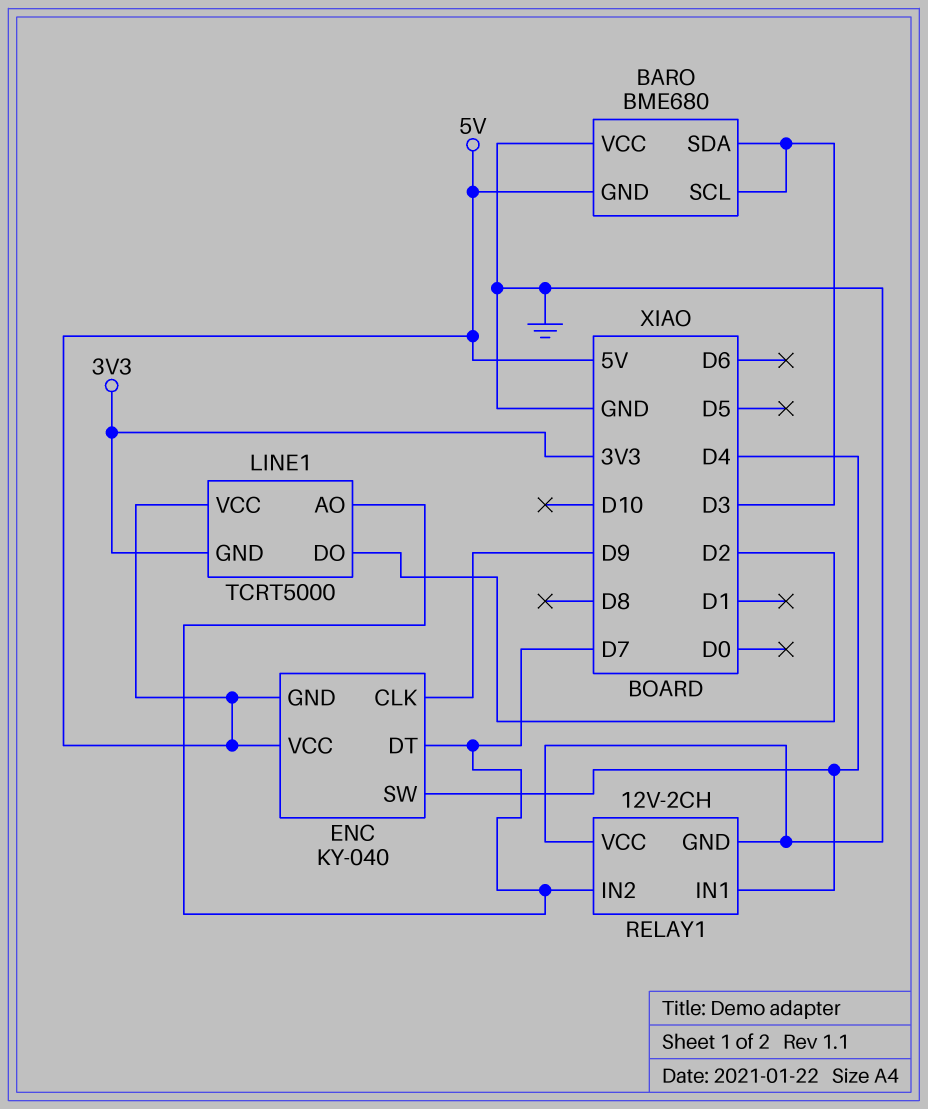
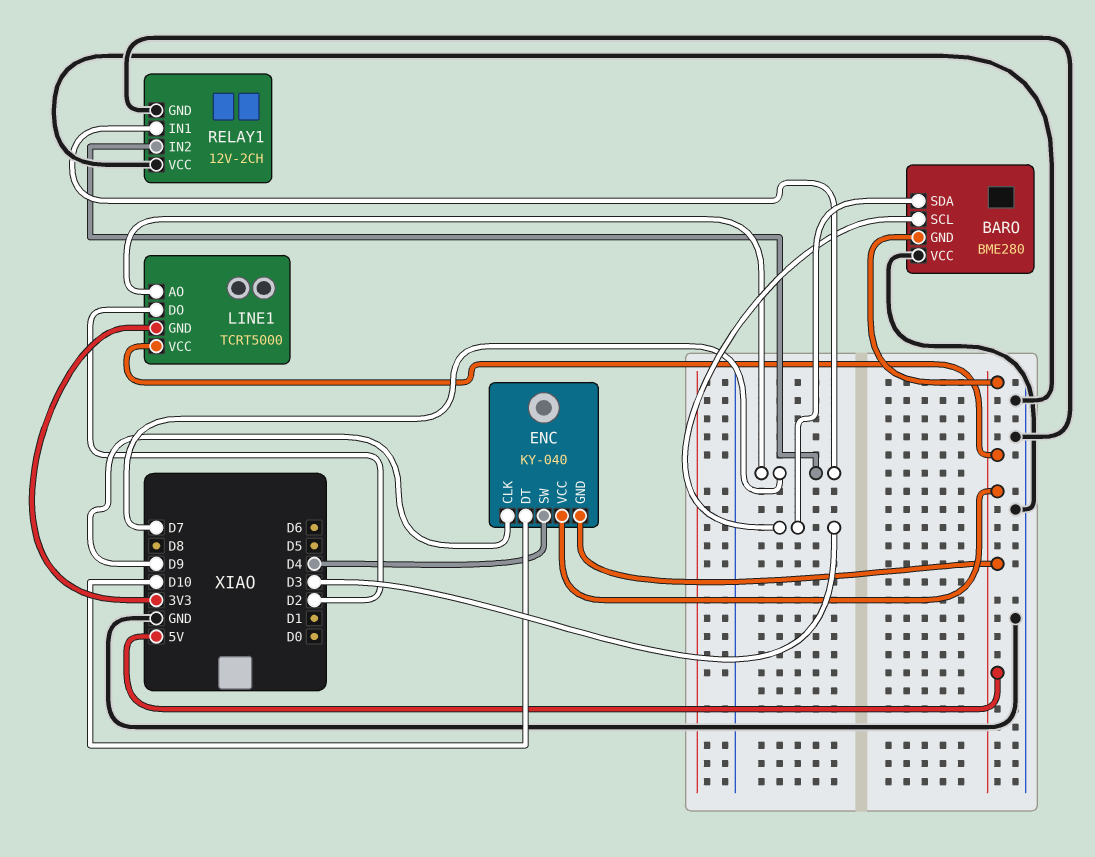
BARO: BME680 -> BME280
ENC pin DT: D7 -> D10
RELAY1 pin IN1: D4 -> D7

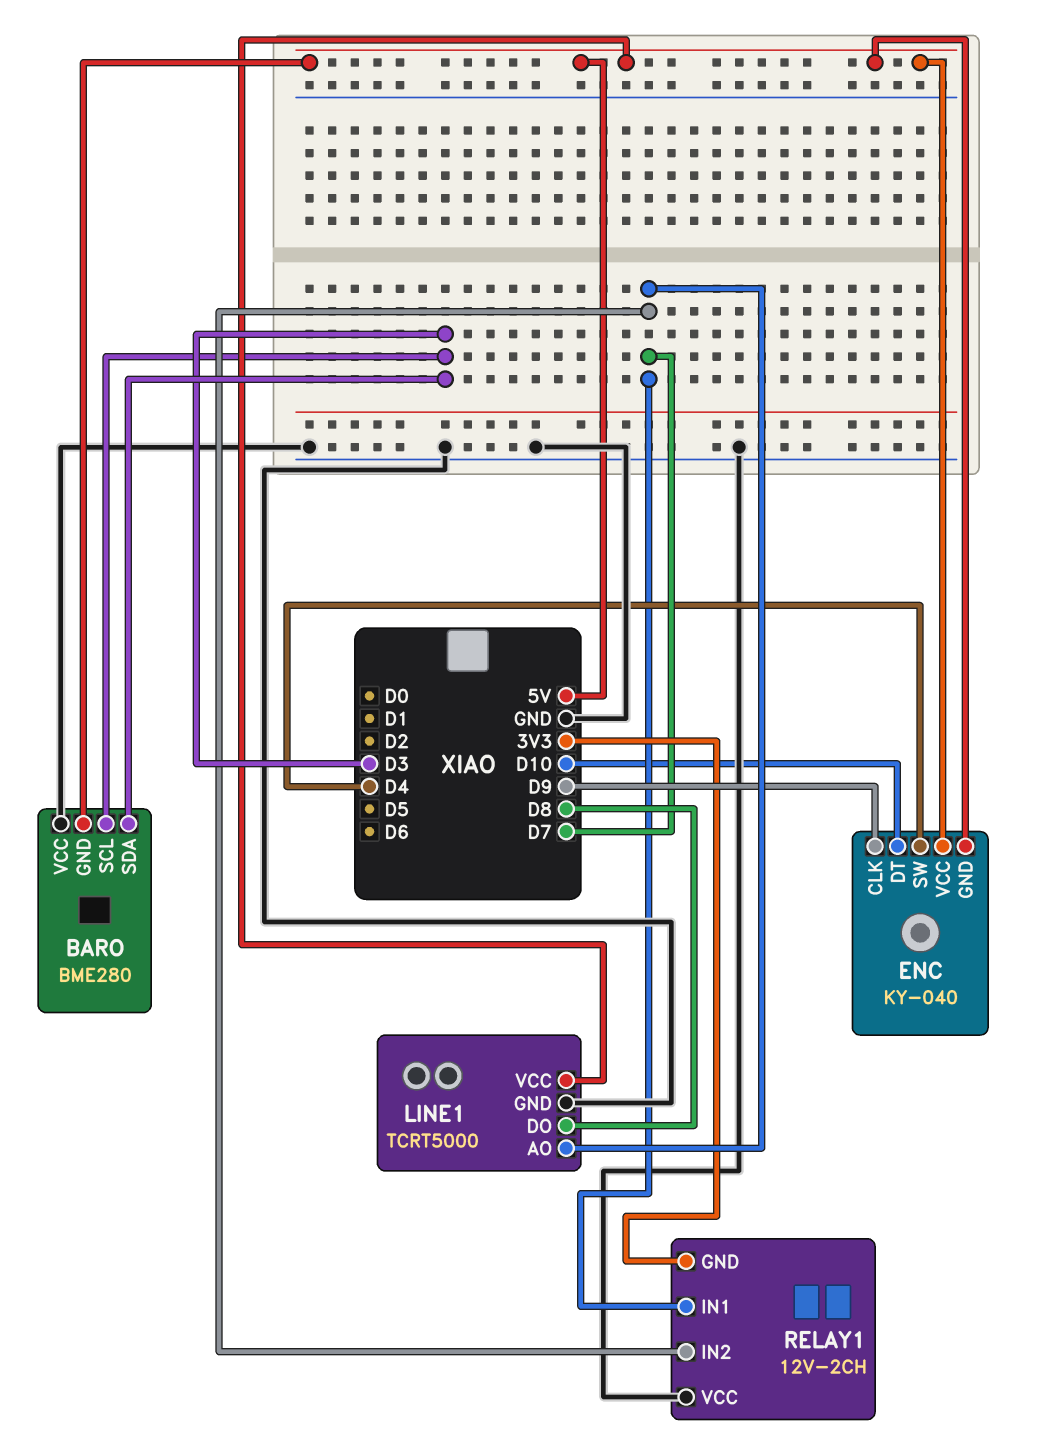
LINE1 pin DO: D2 -> D8
LINE1 pin GND: 3V3 -> GND
RELAY1 pin GND: GND -> 3V3

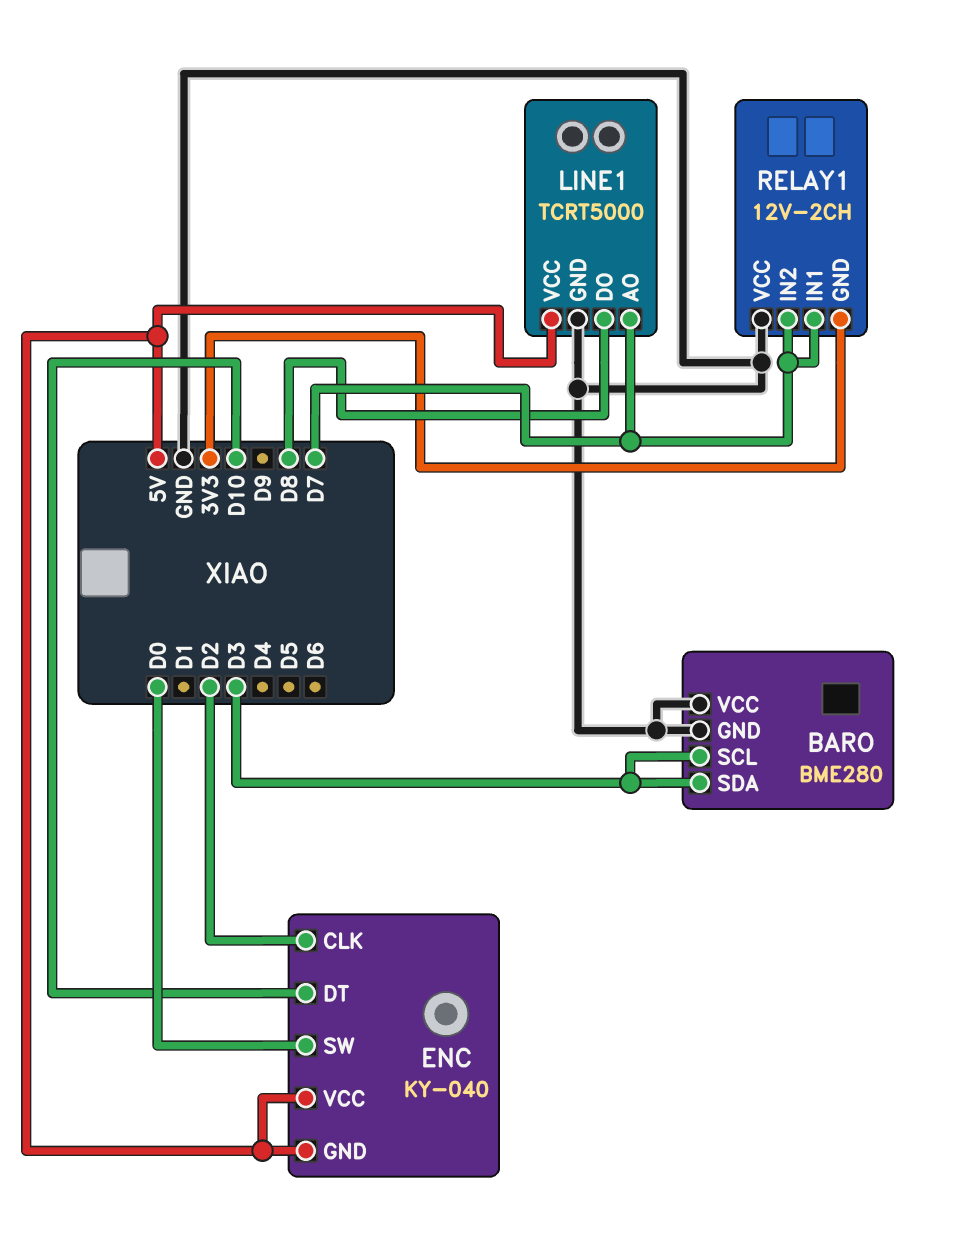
BARO pin GND: 5V -> GND
ENC pin CLK: D9 -> D2
ENC pin SW: D4 -> D0

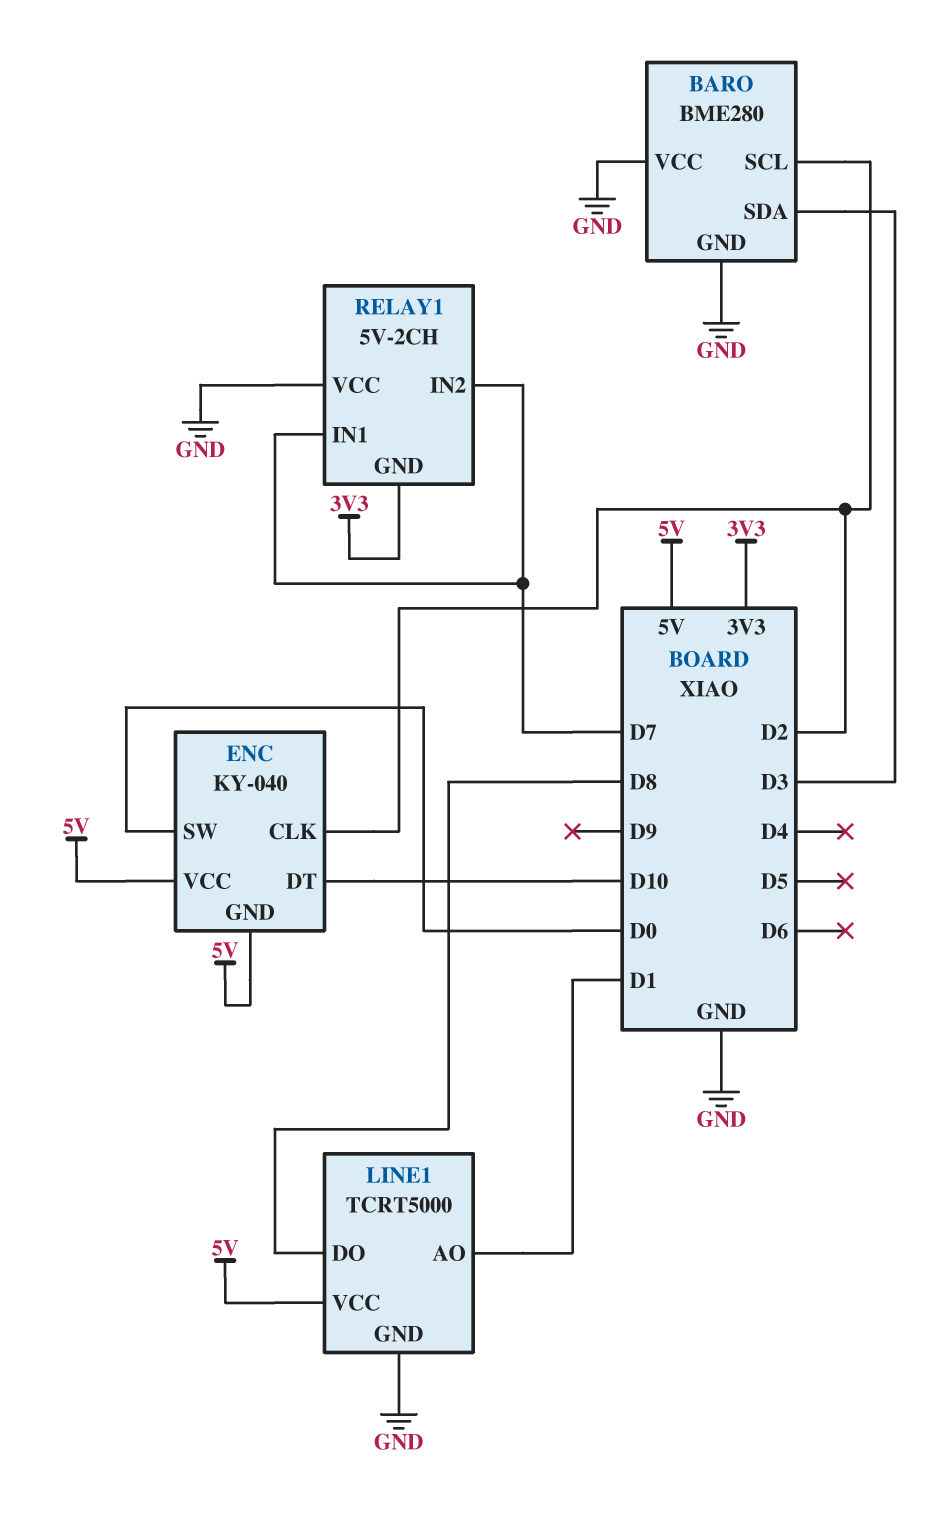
BARO pin SCL: D3 -> D2
LINE1 pin AO: D7 -> D1
RELAY1: 12V-2CH -> 5V-2CH

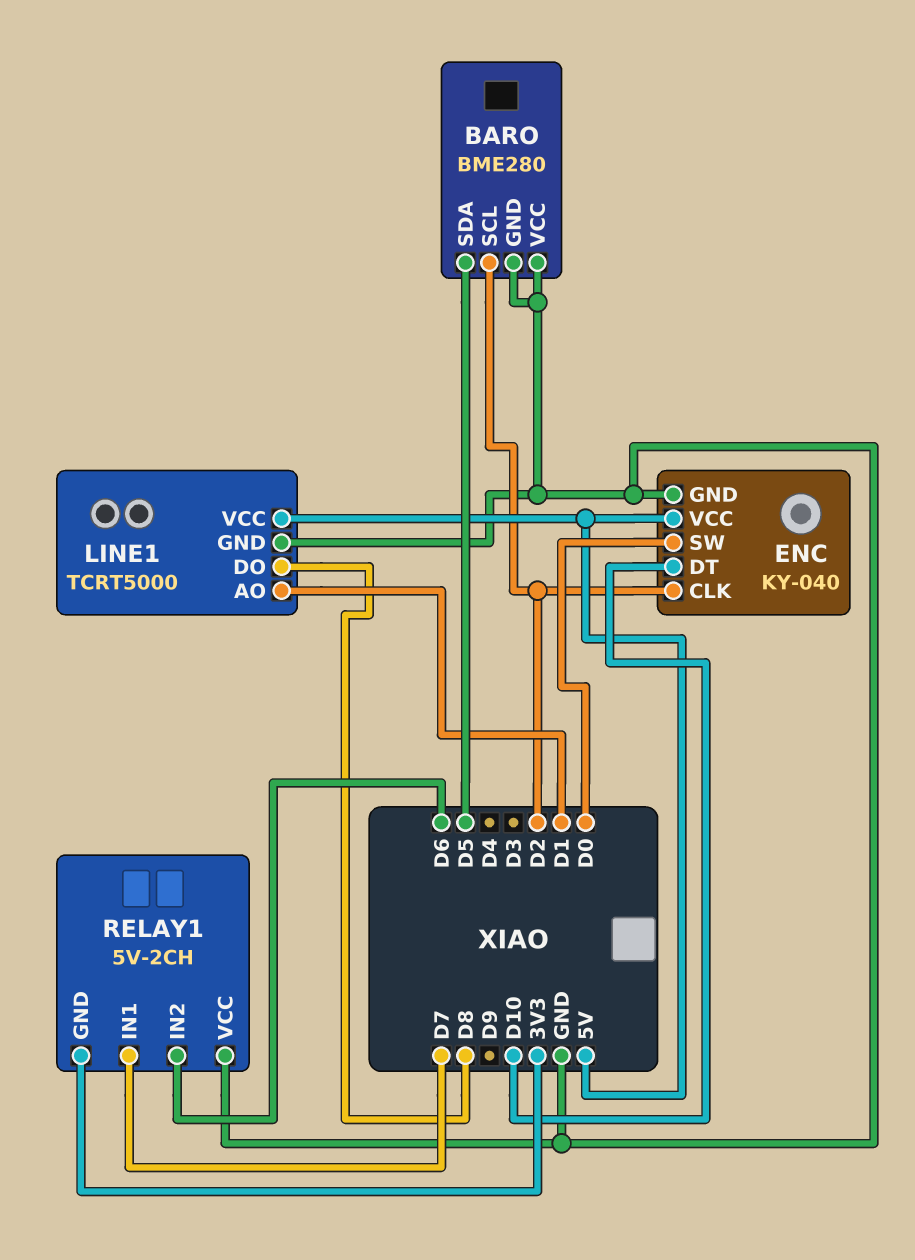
BARO pin SDA: D3 -> D5
ENC pin GND: 5V -> GND
RELAY1 pin IN2: D7 -> D6

